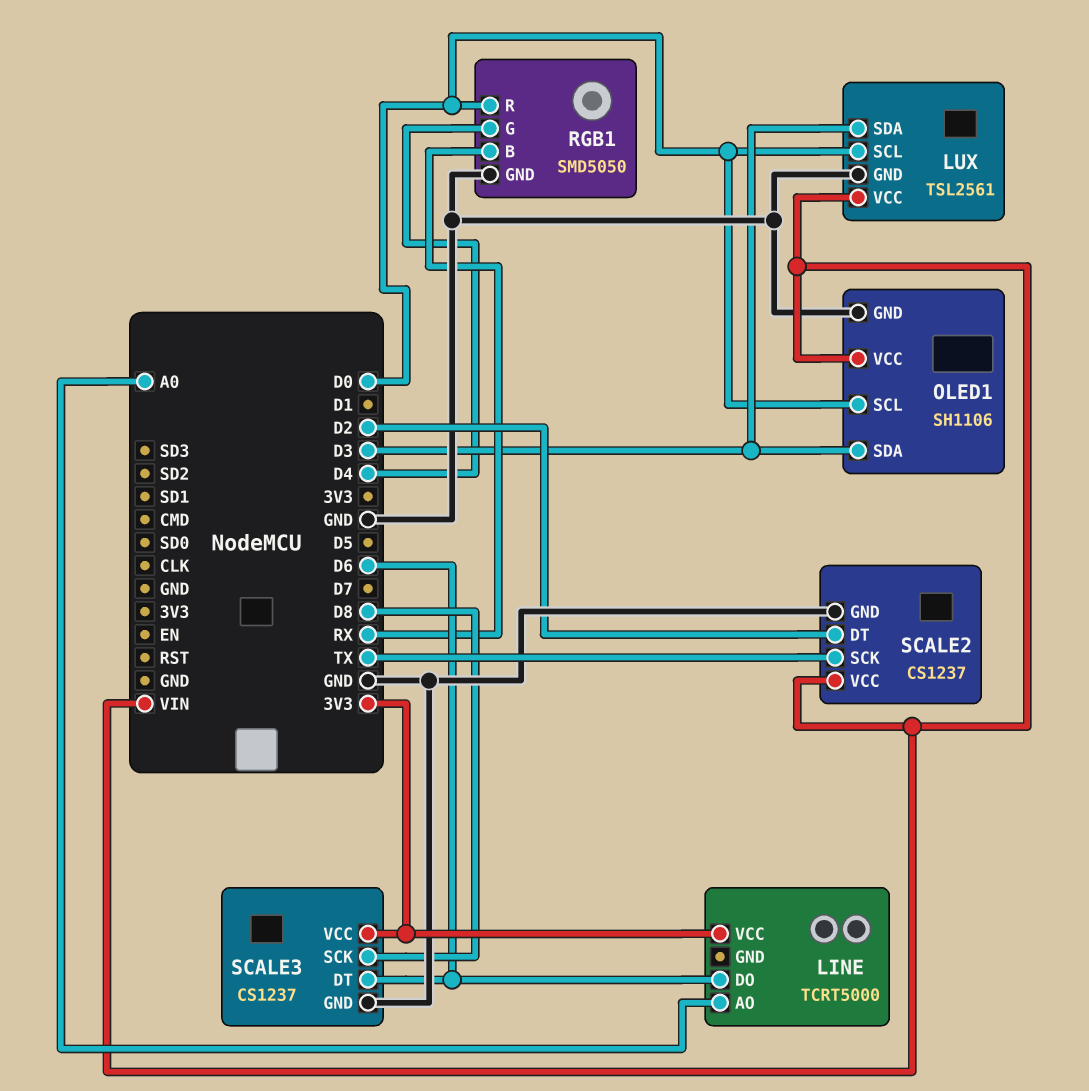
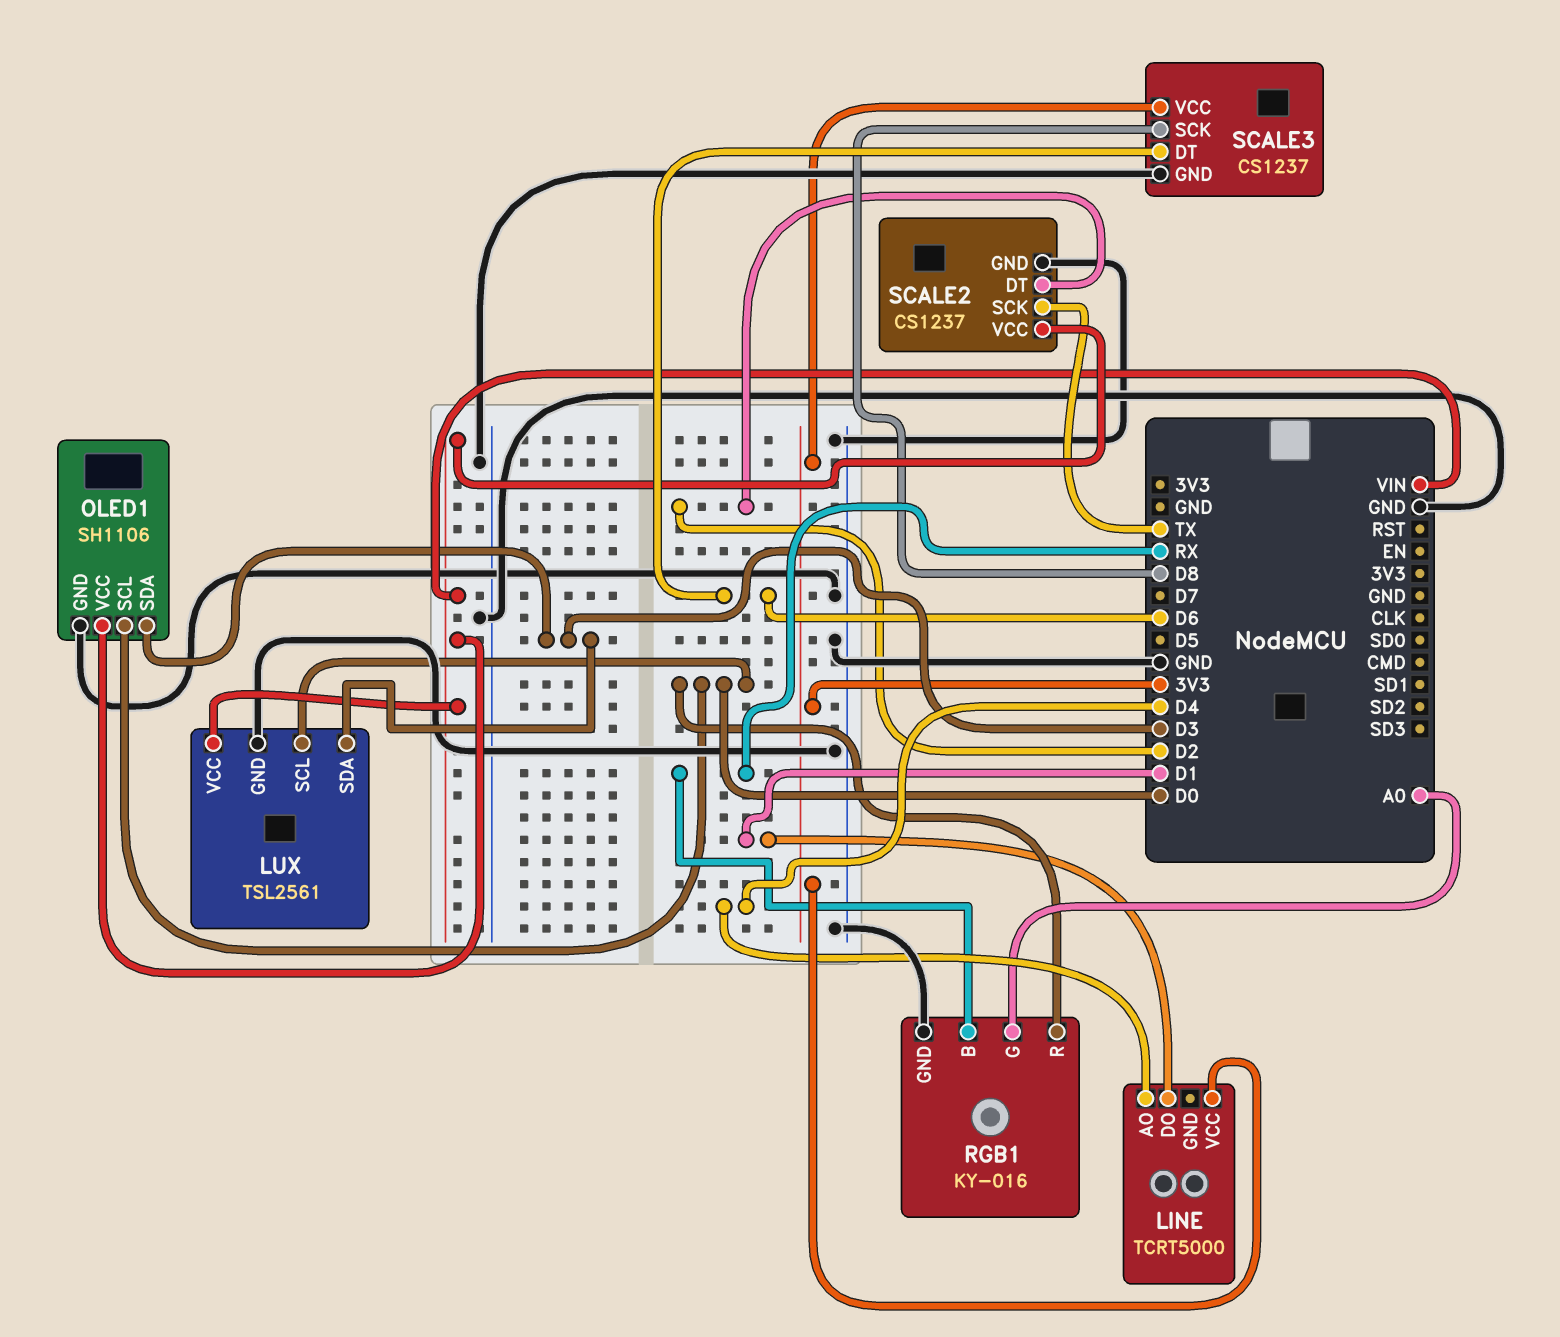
LINE pin AO: A0 -> D4
LINE pin DO: D6 -> D1
RGB1: SMD5050 -> KY-016
RGB1 pin G: D4 -> A0

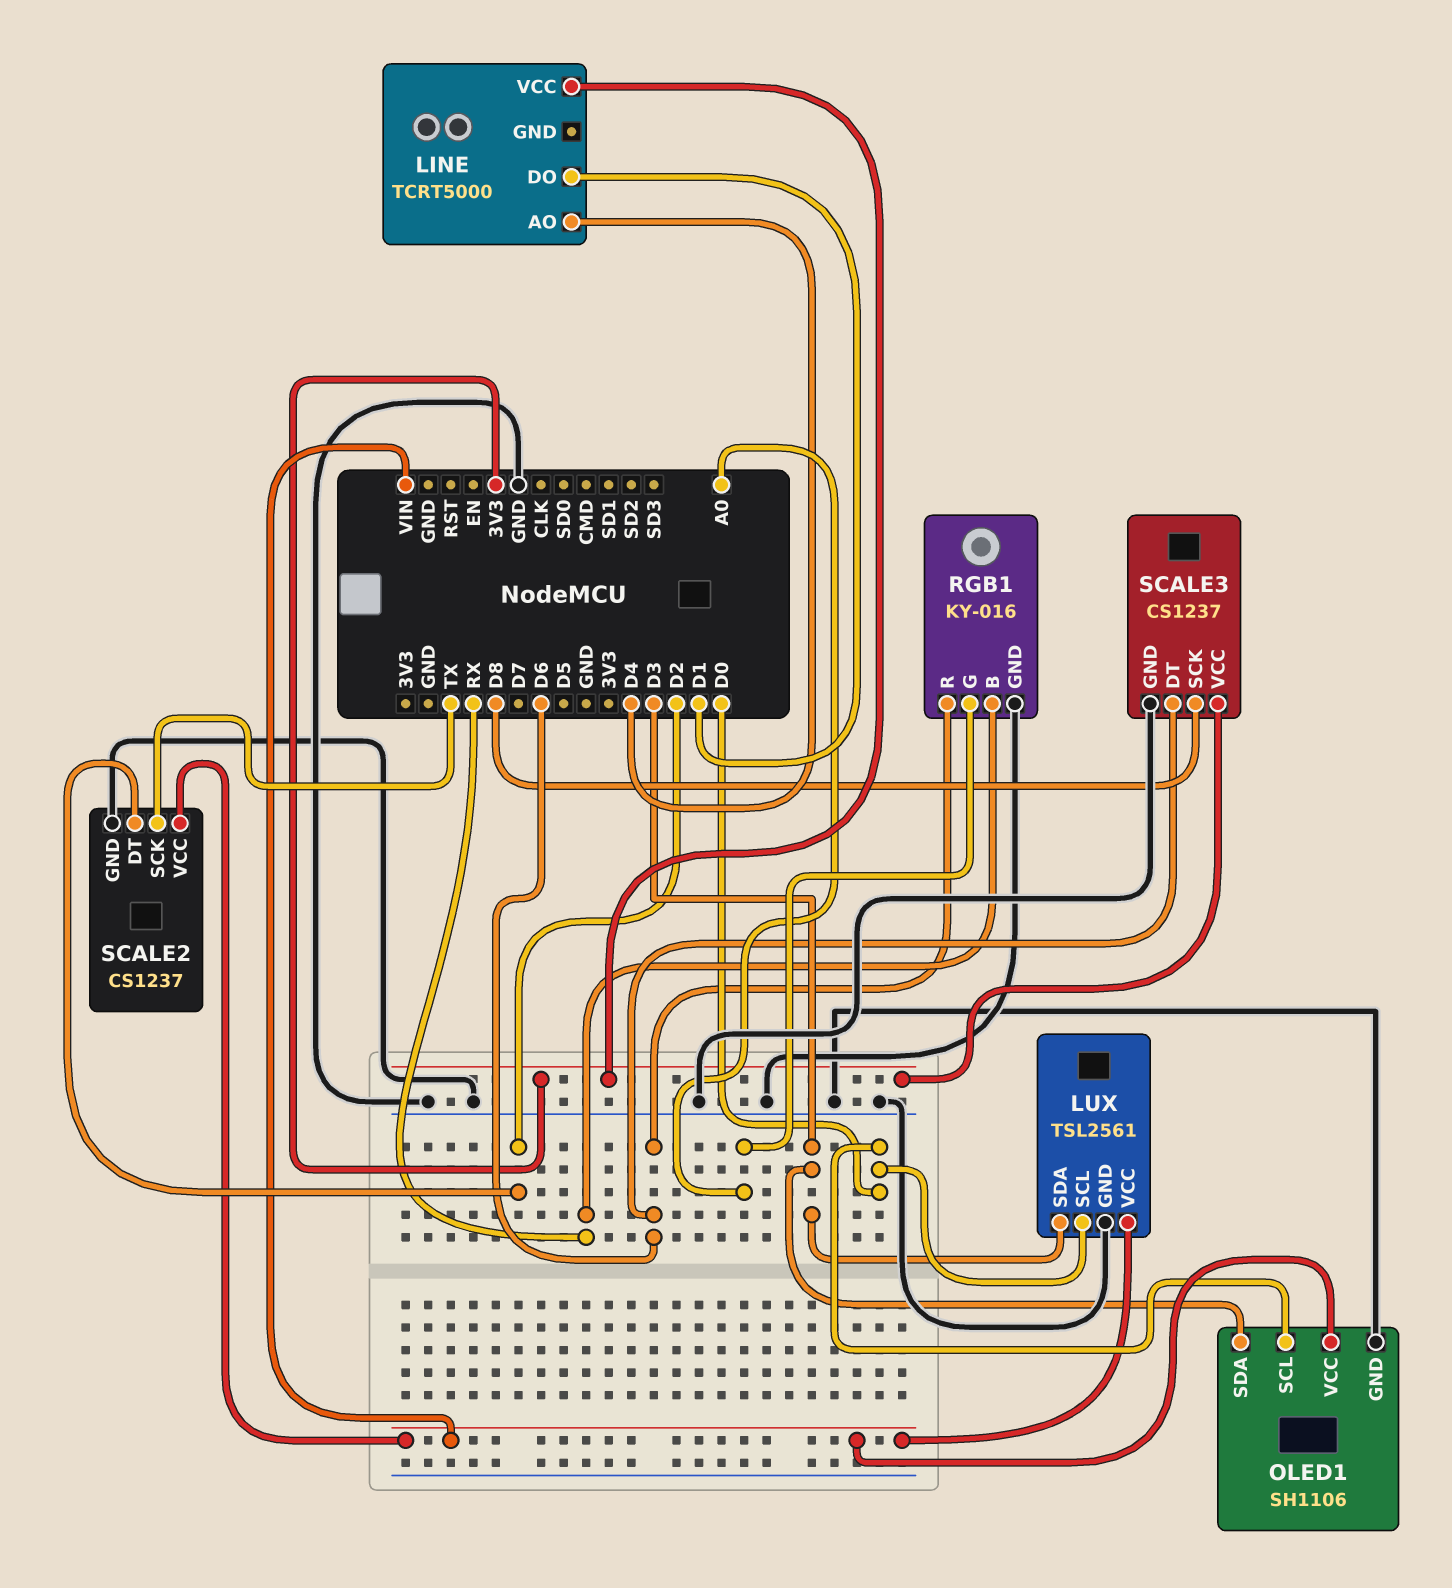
RGB1 pin R: D0 -> D6

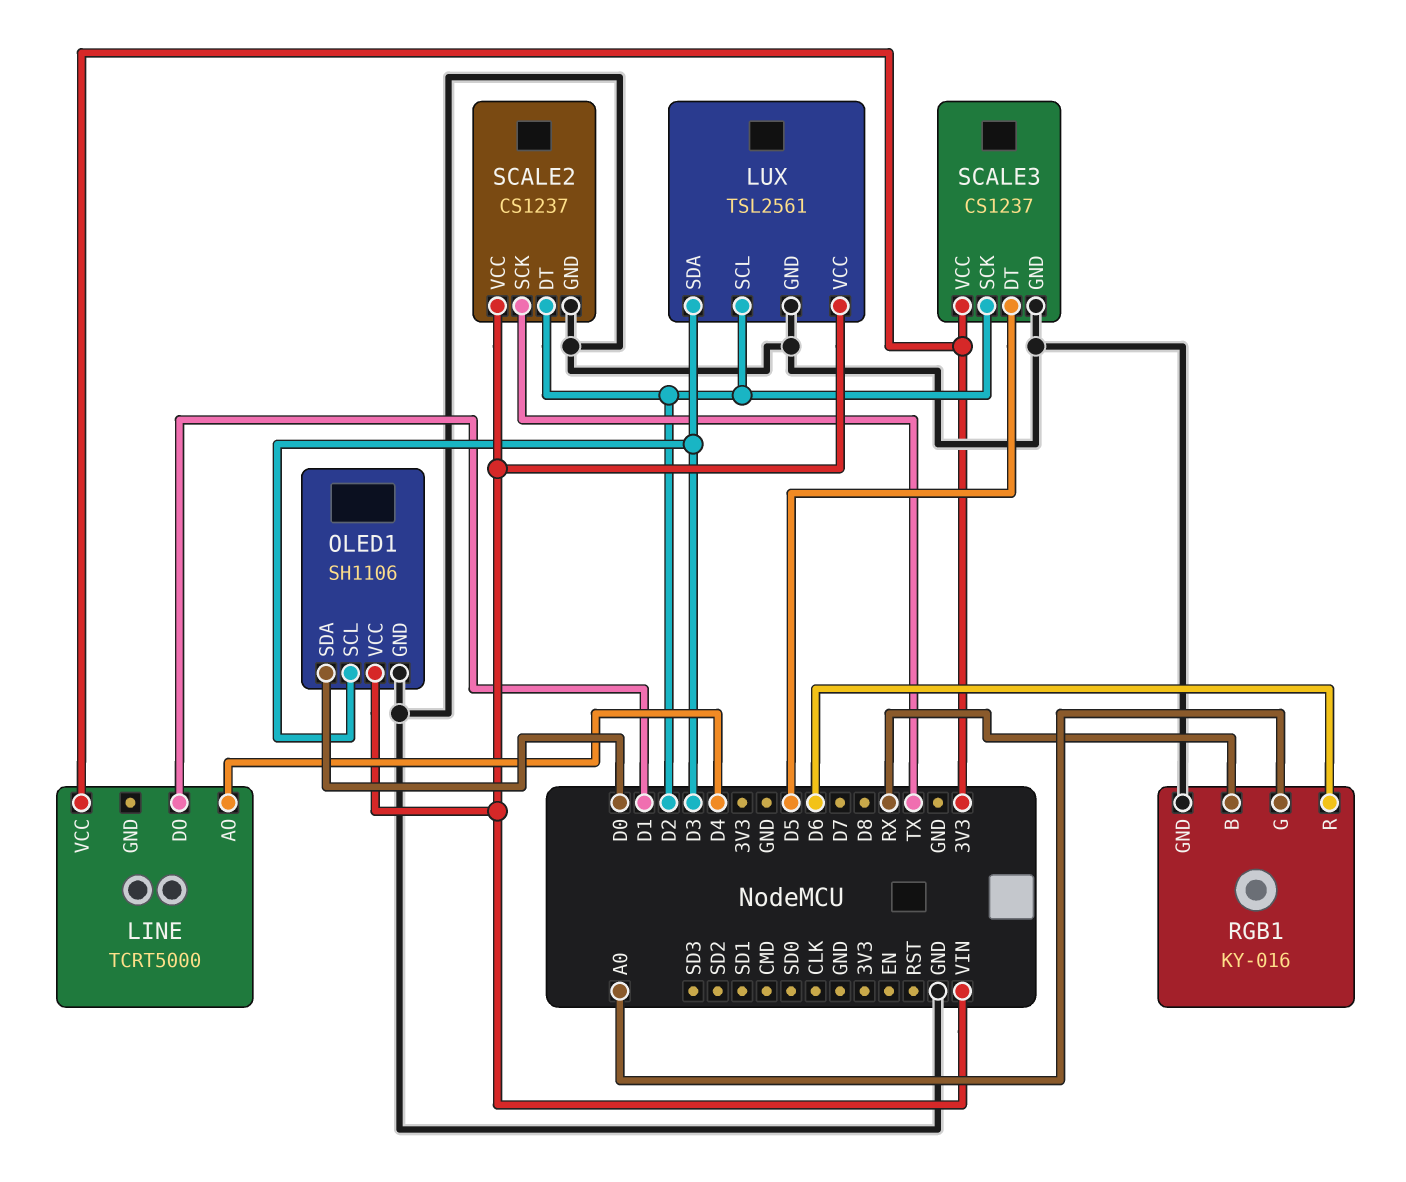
LUX pin SCL: D0 -> D2
OLED1 pin SCL: D0 -> D3
OLED1 pin SDA: D3 -> D0
SCALE3 pin DT: D6 -> D5
SCALE3 pin SCK: D8 -> D2

